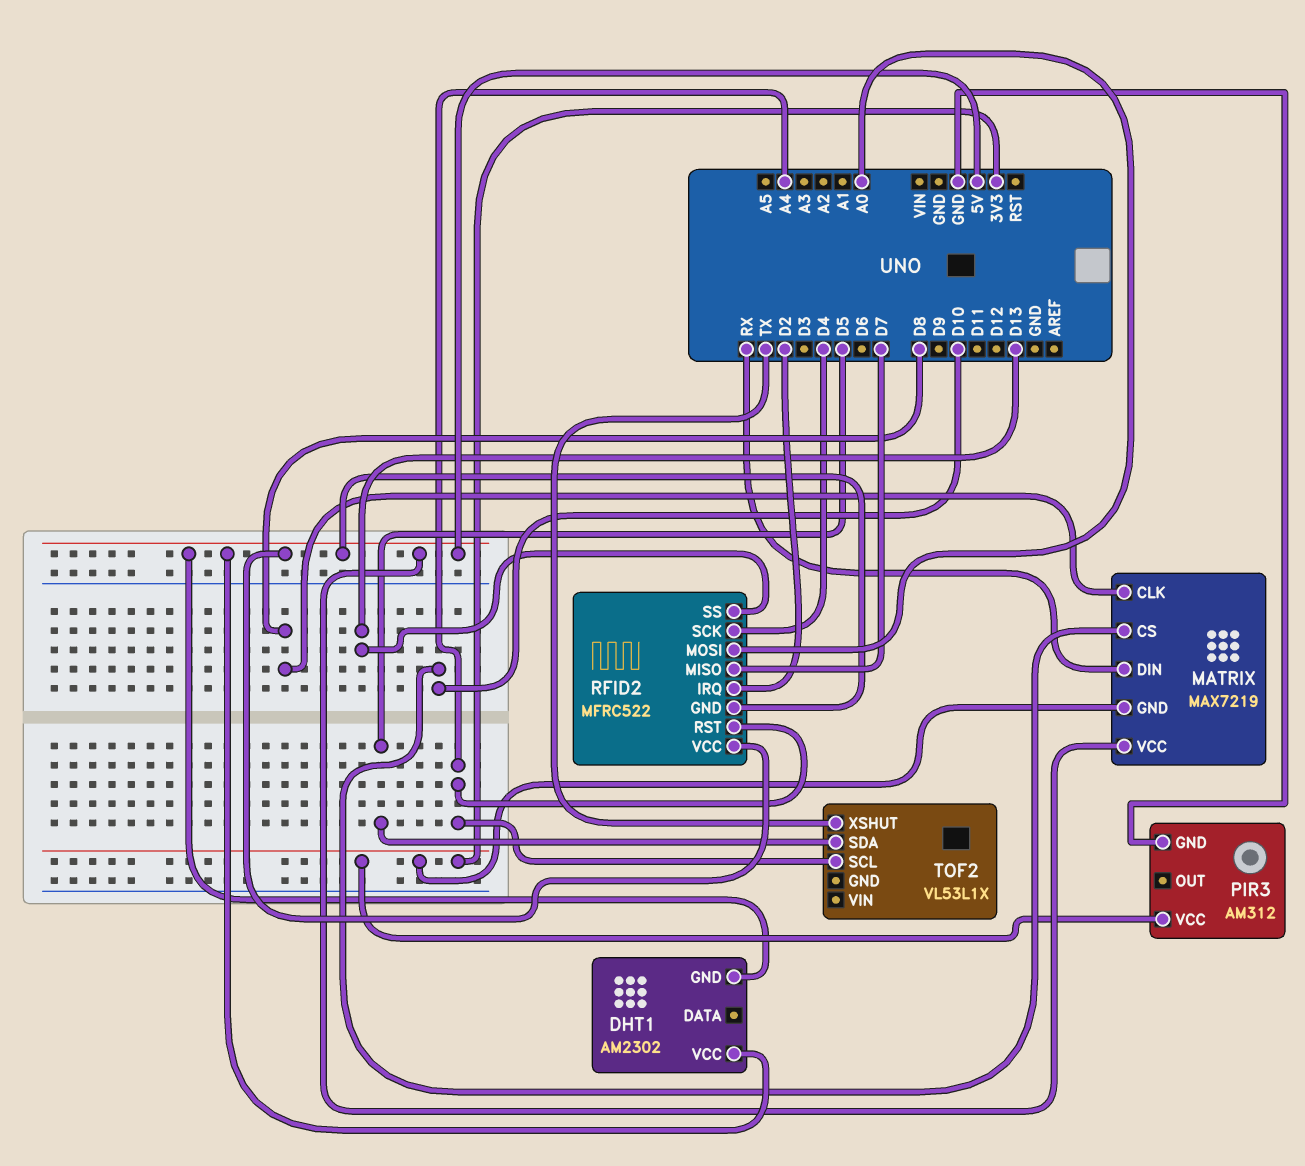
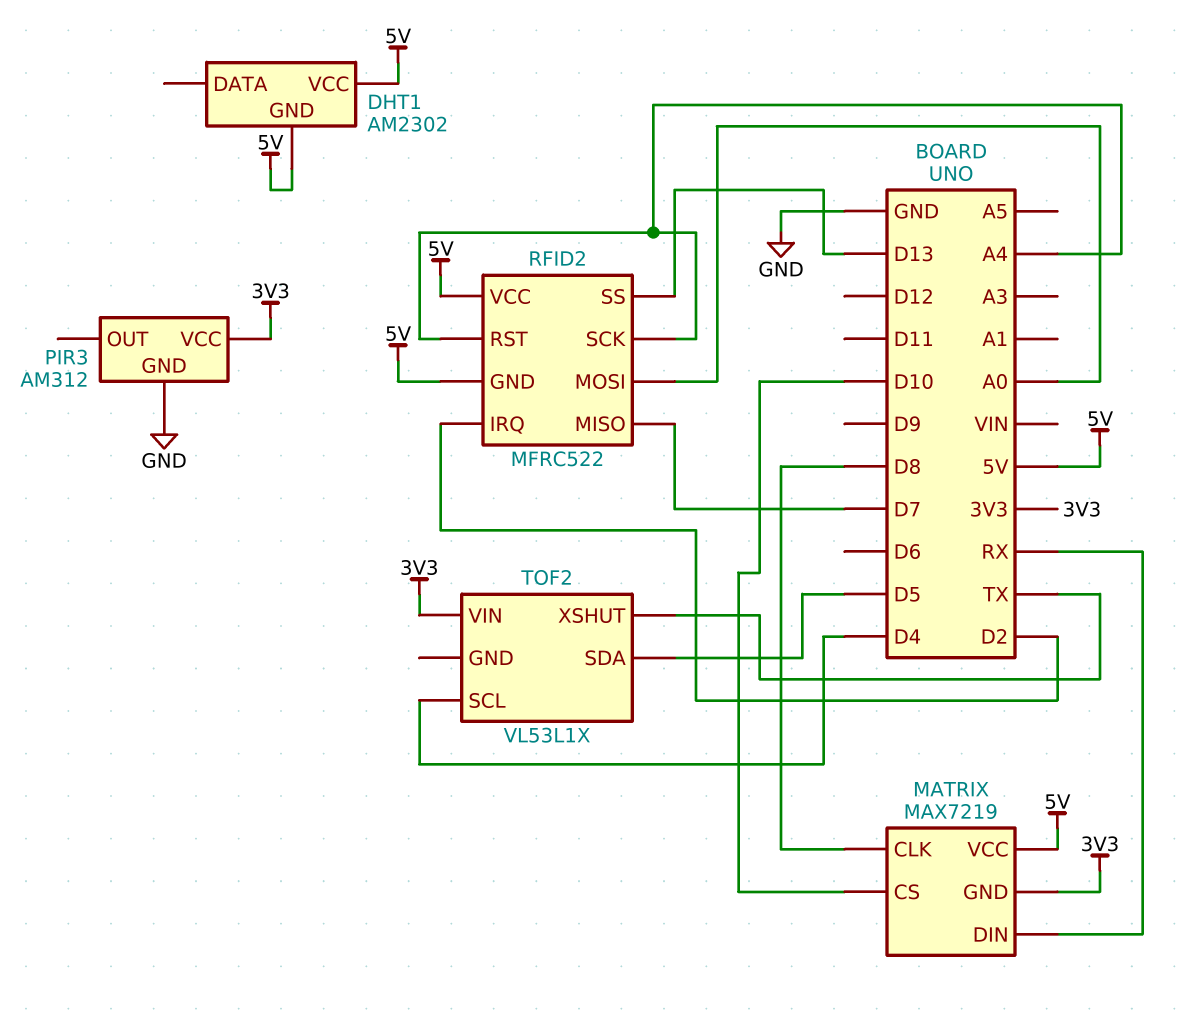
RFID2 pin SCK: D4 -> A4
TOF2 pin SCL: A4 -> D4
TOF2 pin VIN: none -> 3V3

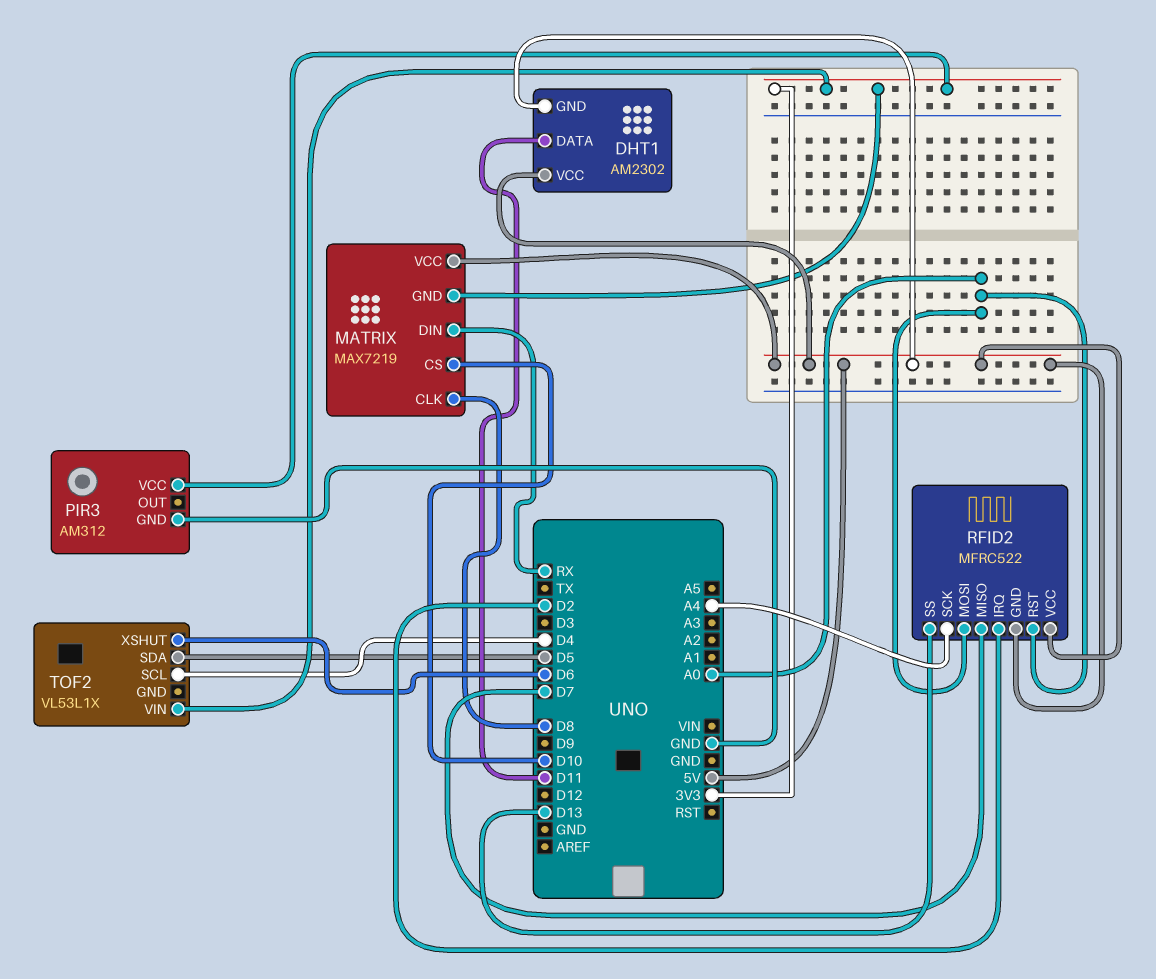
DHT1 pin DATA: none -> D11
RFID2 pin RST: A4 -> A0
TOF2 pin XSHUT: TX -> D6

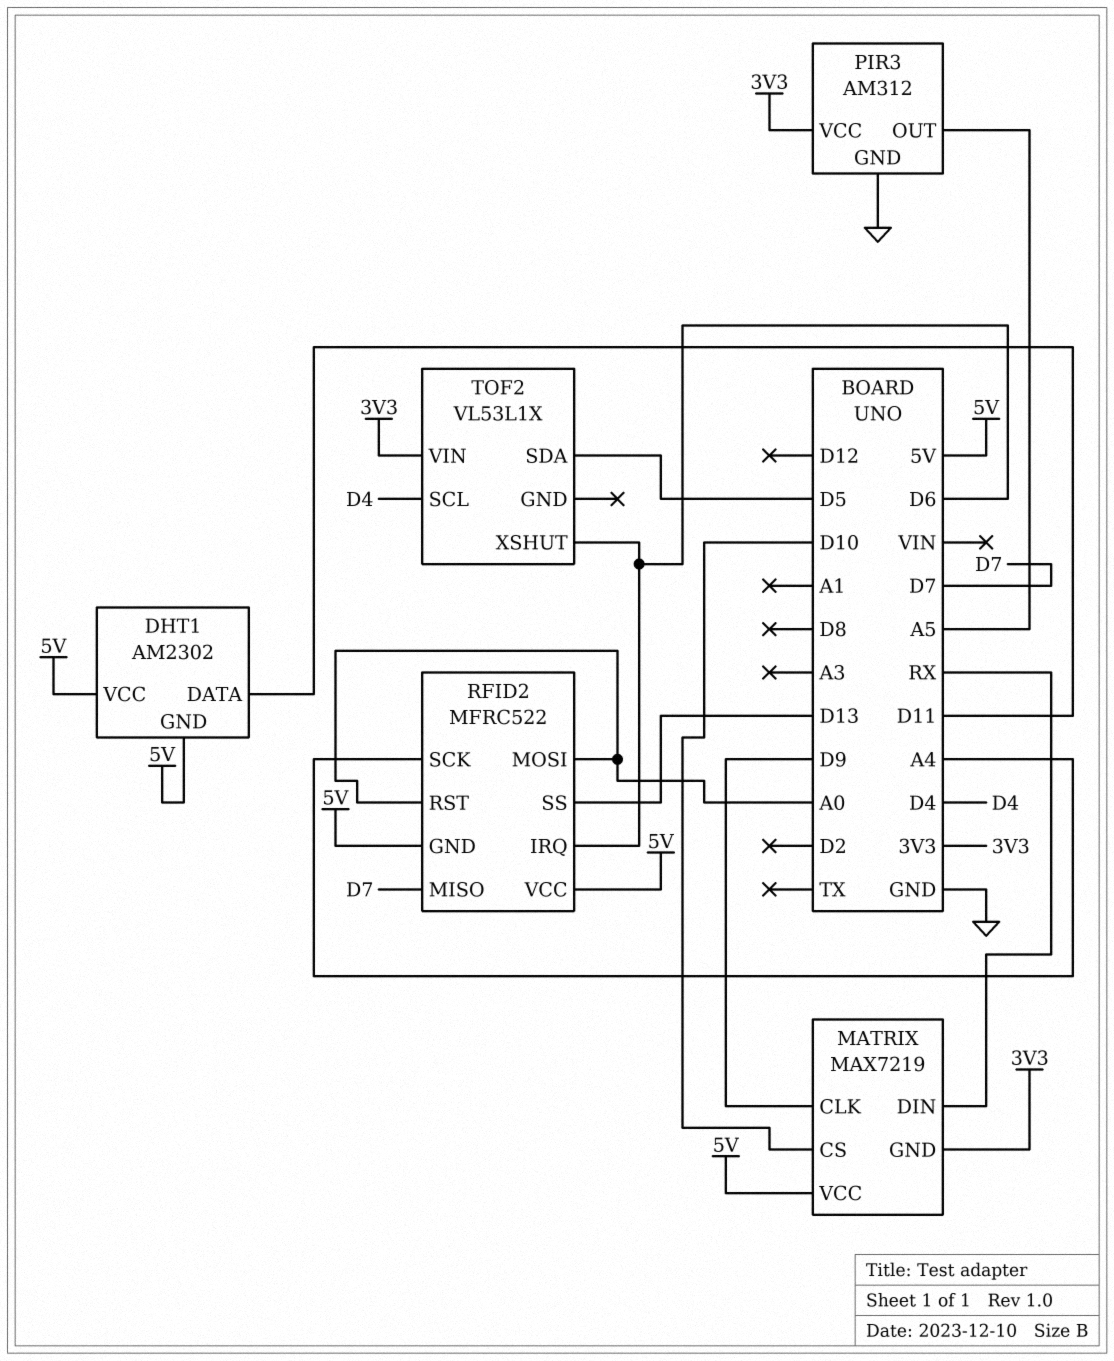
MATRIX pin CLK: D8 -> D9
PIR3 pin OUT: none -> A5
RFID2 pin IRQ: D2 -> D6

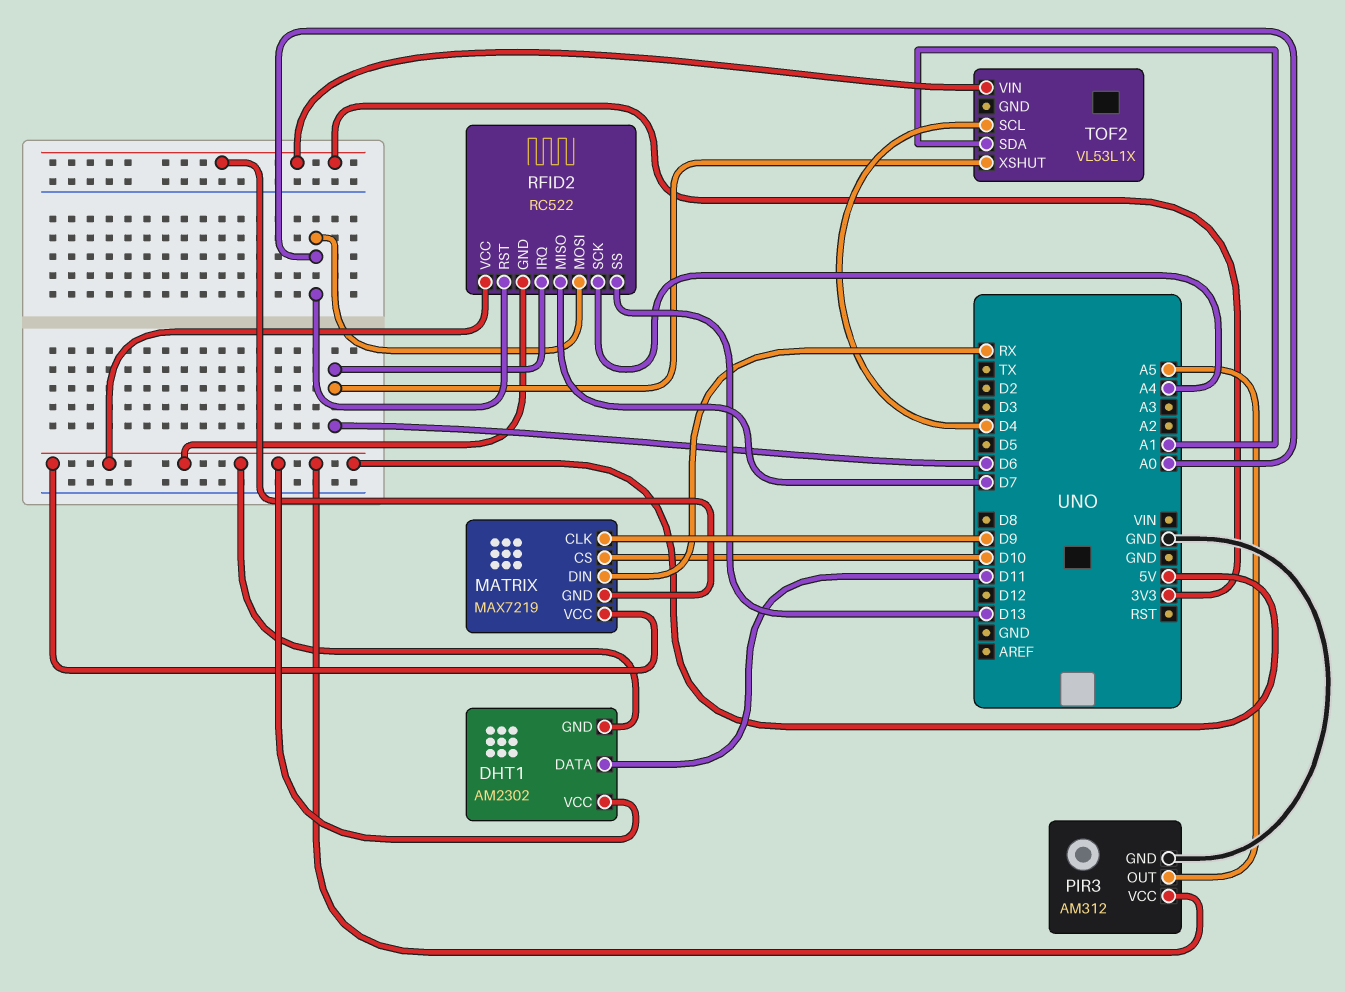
PIR3 pin VCC: 3V3 -> 5V
RFID2: MFRC522 -> RC522
TOF2 pin SDA: D5 -> A1

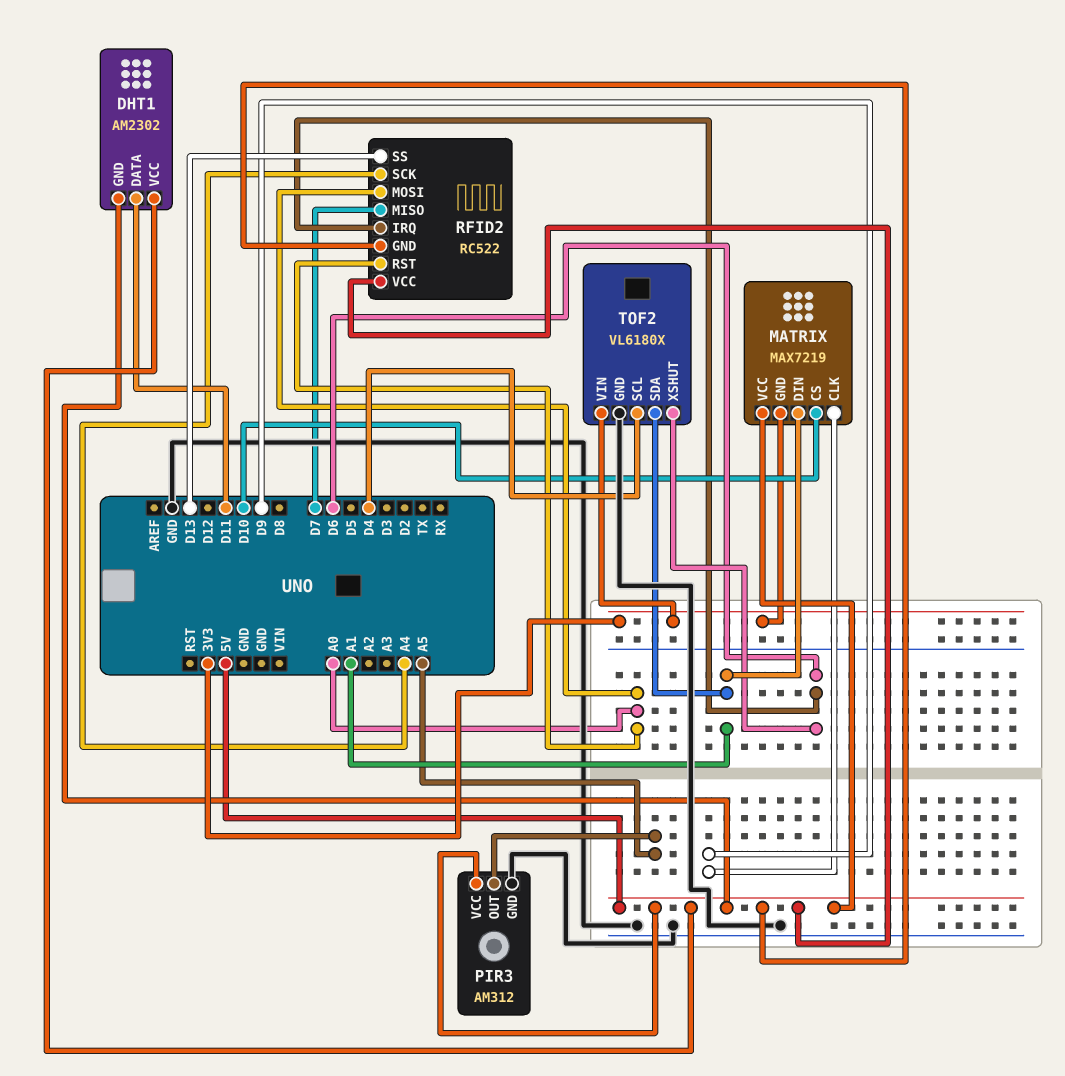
MATRIX pin DIN: RX -> A1
TOF2: VL53L1X -> VL6180X
TOF2 pin GND: none -> GND

